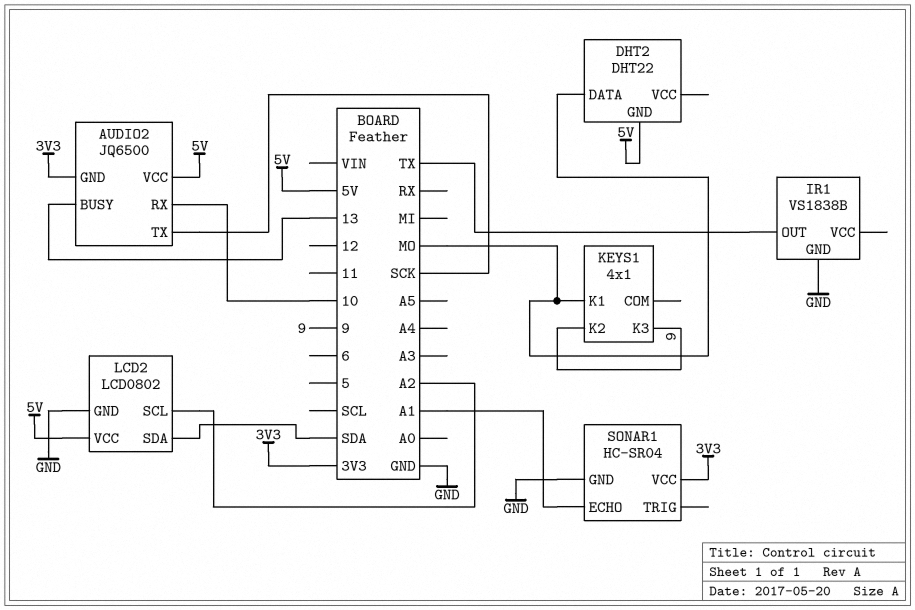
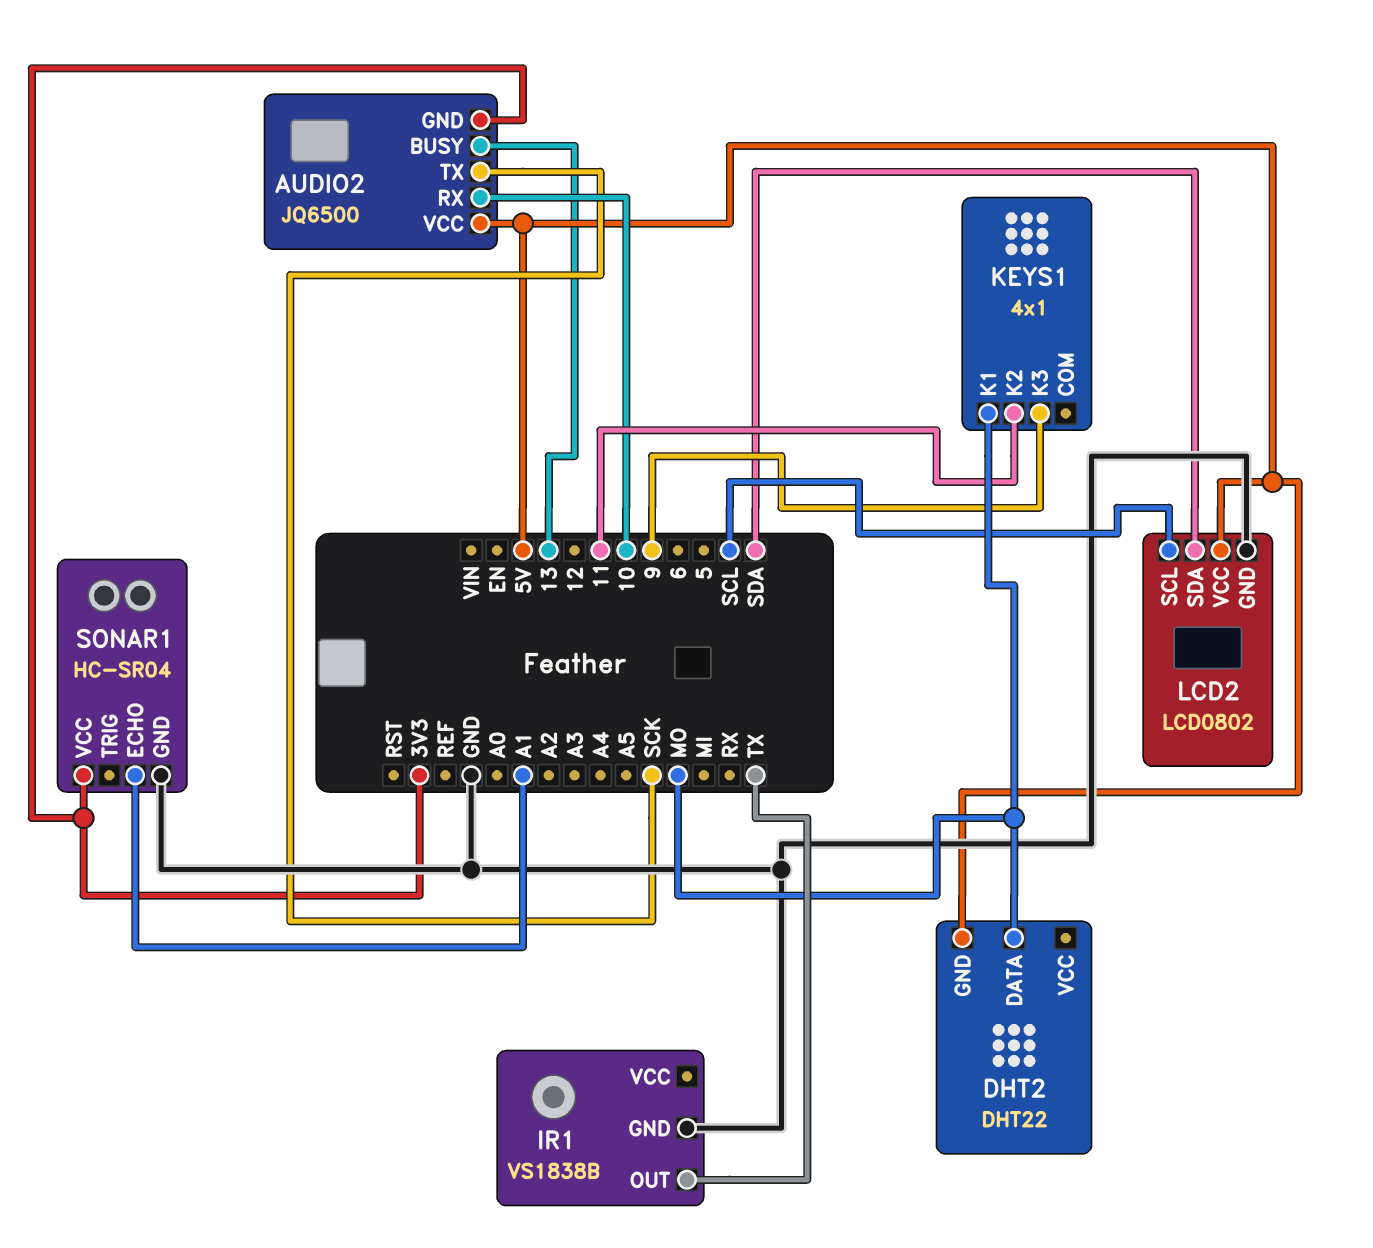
KEYS1 pin K2: 9 -> 11
LCD2 pin SCL: A2 -> SCL

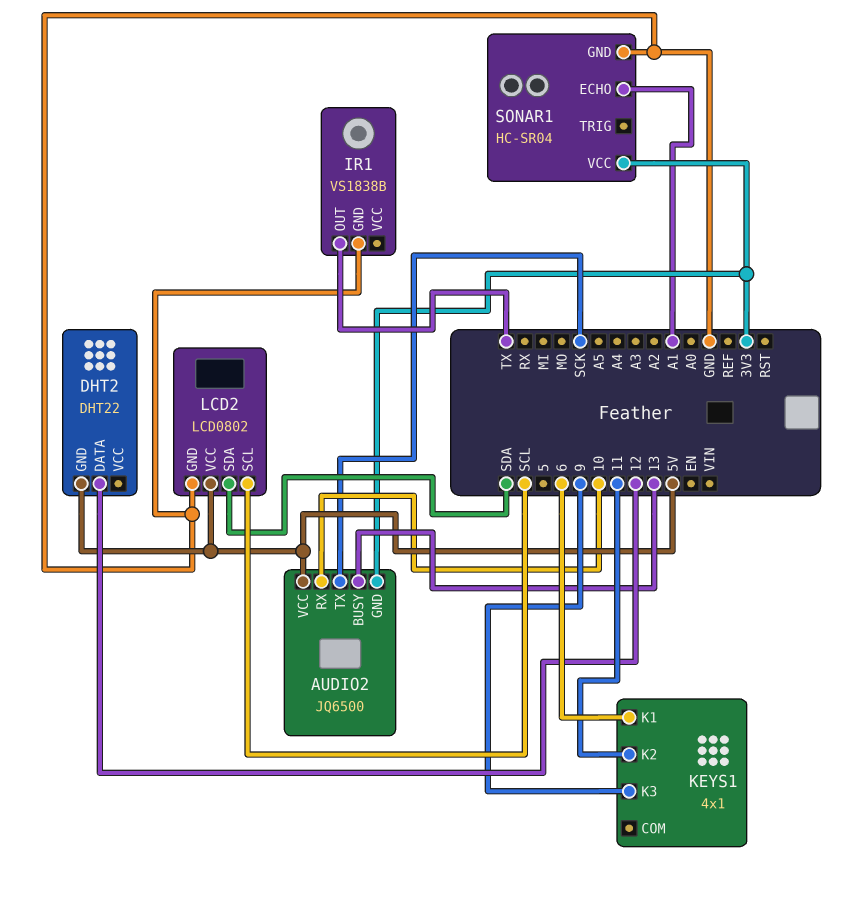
DHT2 pin DATA: MO -> 12
KEYS1 pin K1: MO -> 6

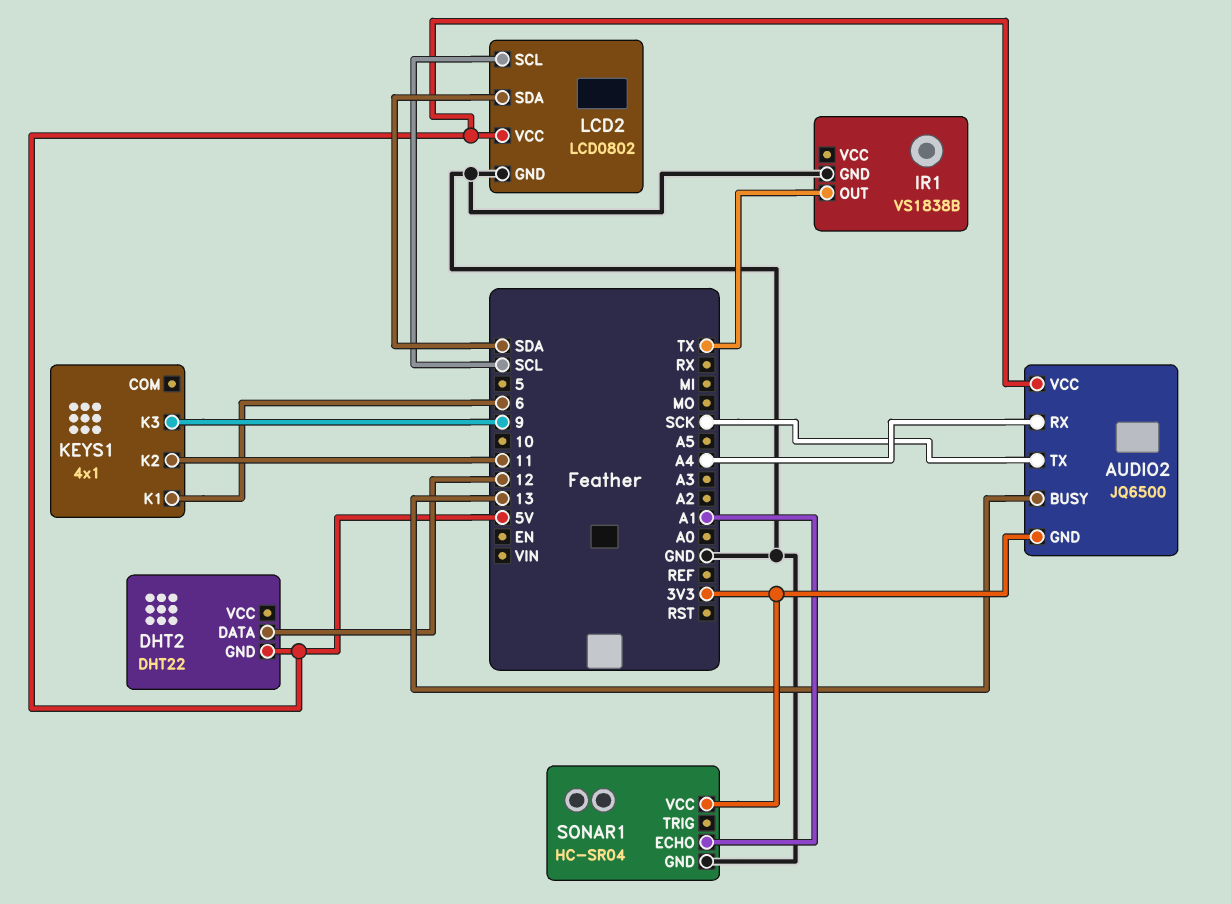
AUDIO2 pin RX: 10 -> A4

